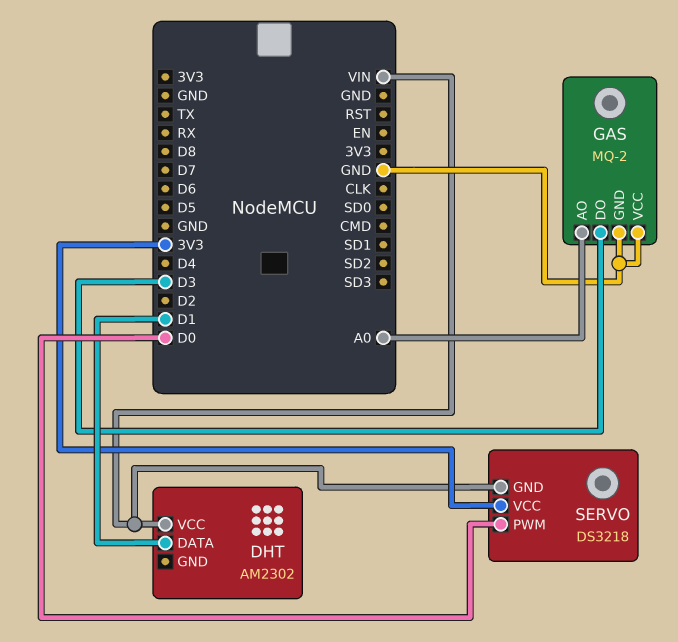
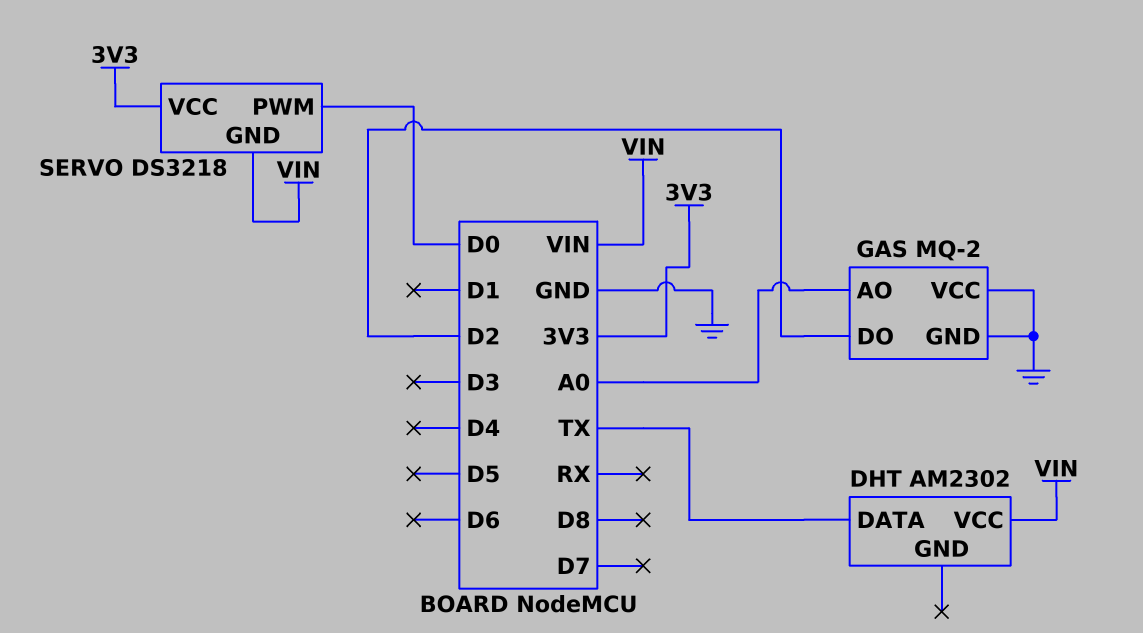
DHT pin DATA: D1 -> TX
GAS pin DO: D3 -> D2

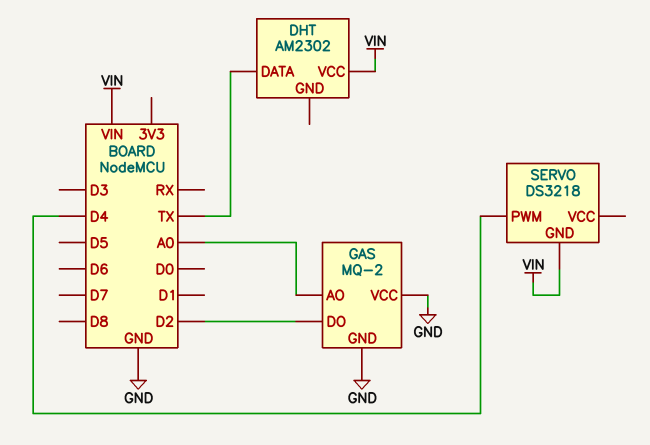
SERVO pin PWM: D0 -> D4
SERVO pin VCC: 3V3 -> none

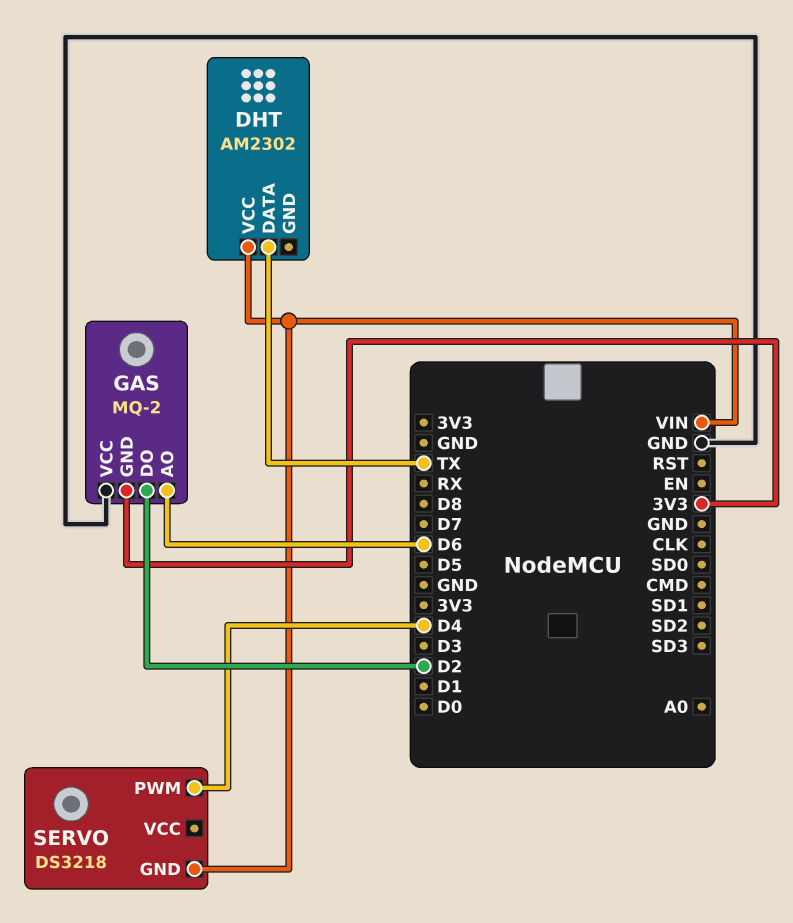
GAS pin AO: A0 -> D6
GAS pin GND: GND -> 3V3

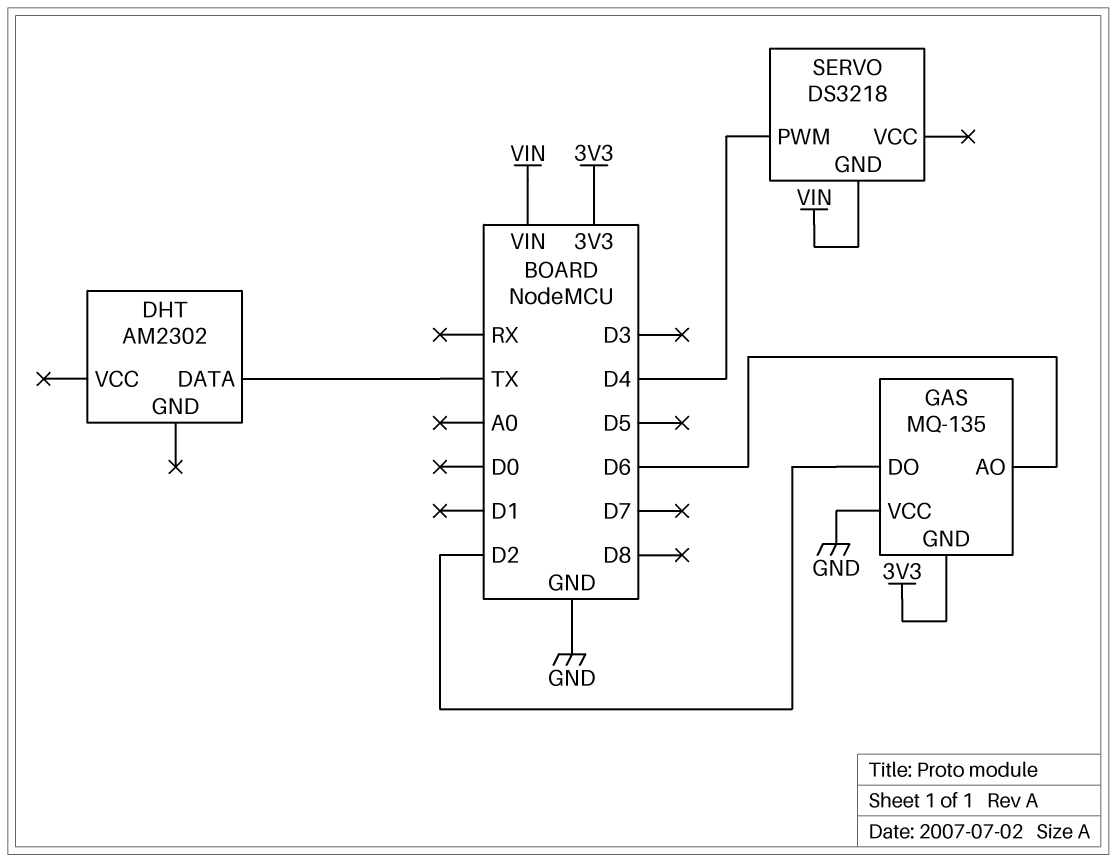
DHT pin VCC: VIN -> none
GAS: MQ-2 -> MQ-135

